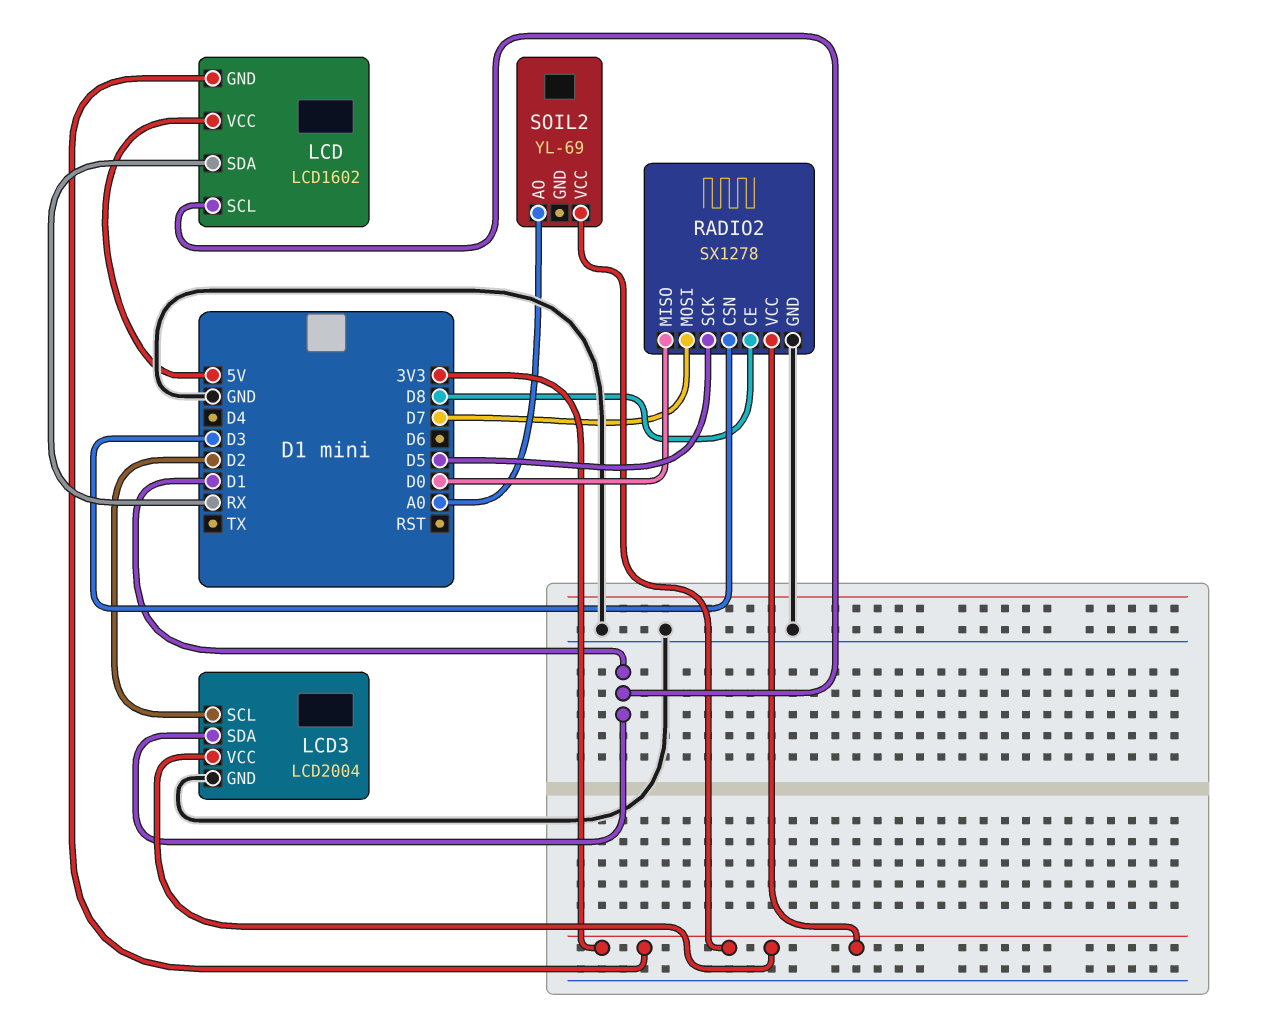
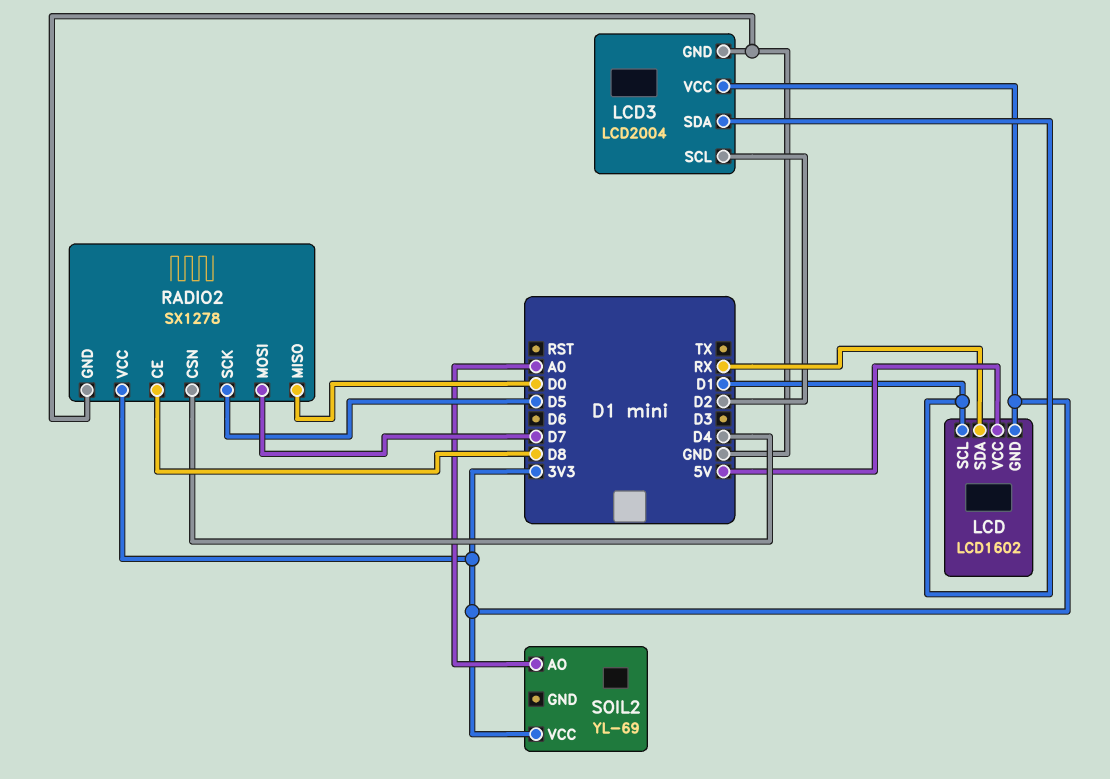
RADIO2 pin CSN: D3 -> D4

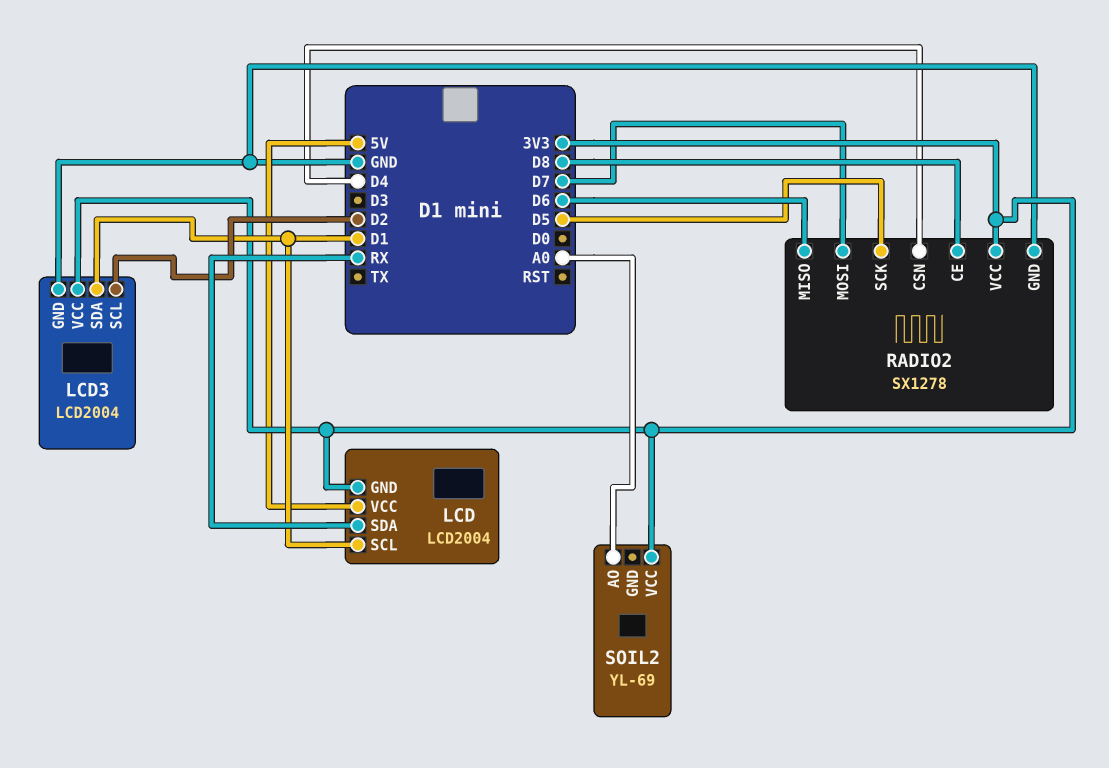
LCD: LCD1602 -> LCD2004
RADIO2 pin MISO: D0 -> D6

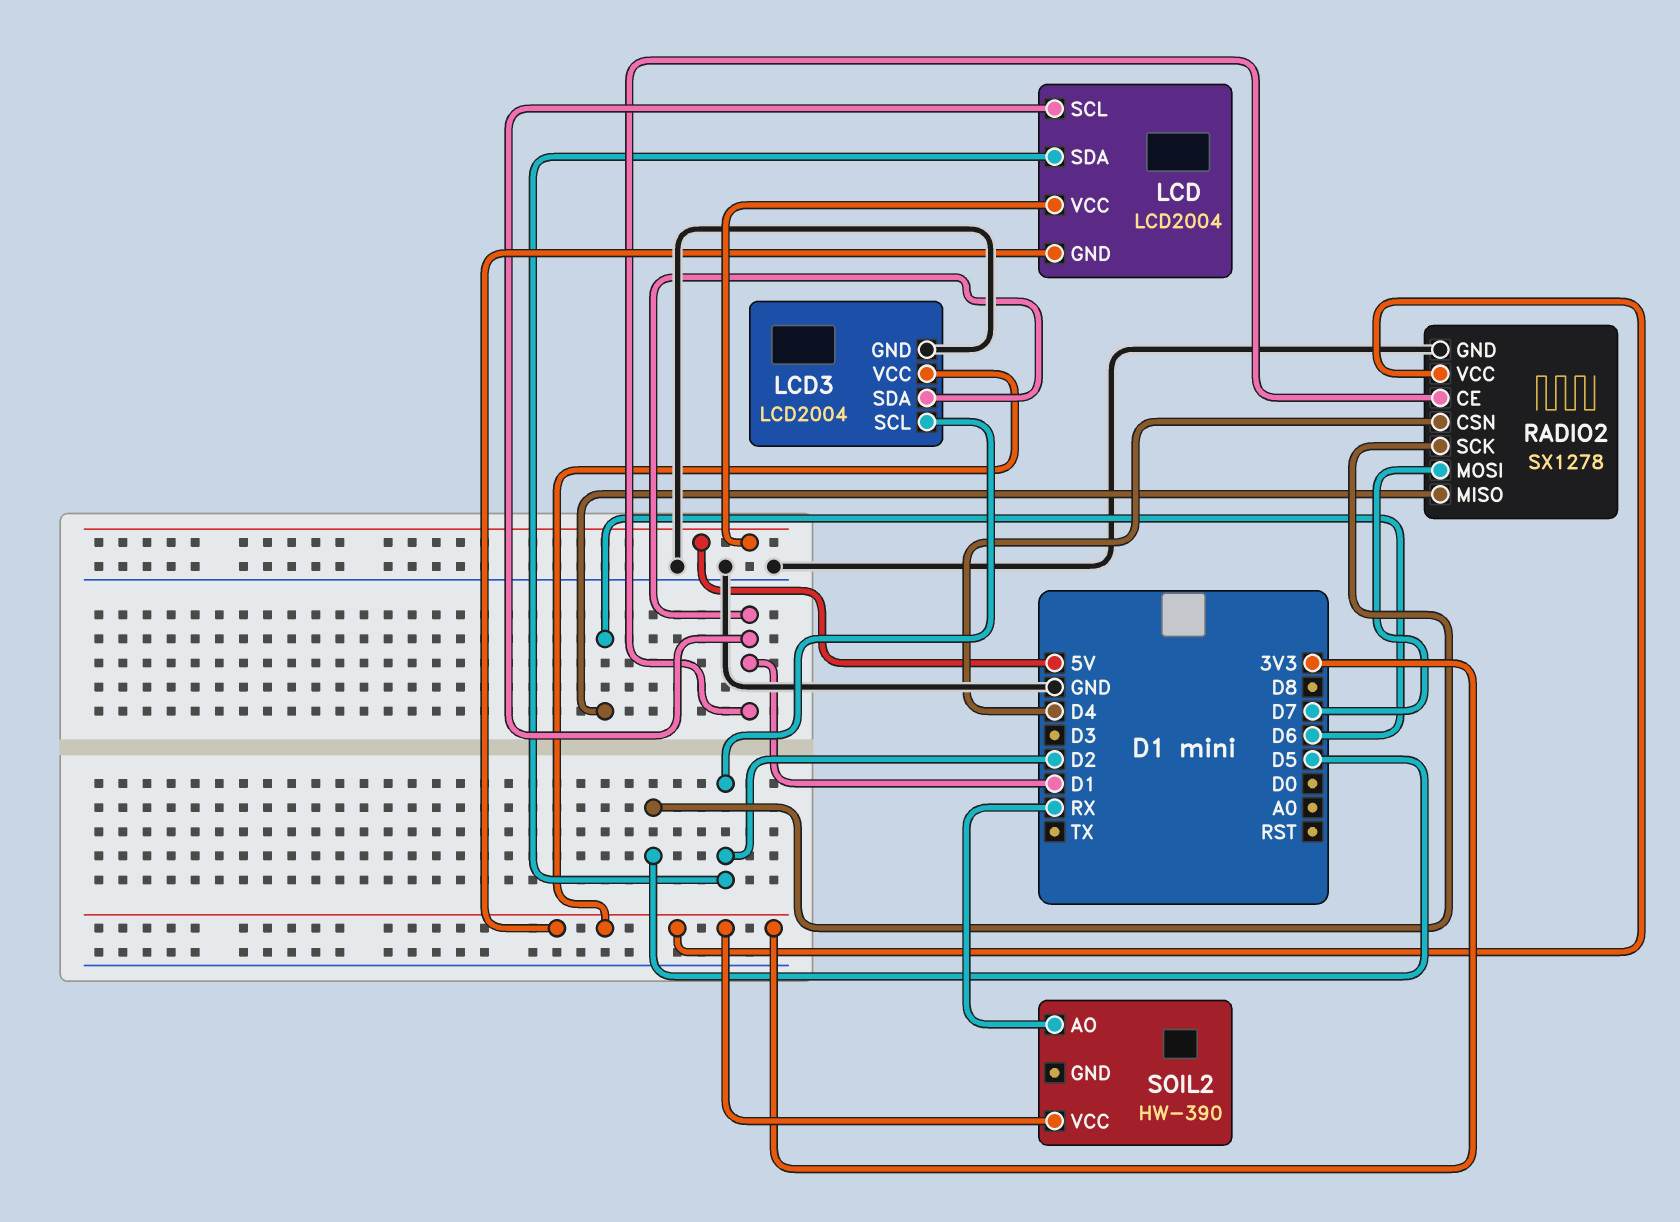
LCD pin SDA: RX -> D2
RADIO2 pin CE: D8 -> D1
SOIL2: YL-69 -> HW-390
SOIL2 pin AO: A0 -> RX

